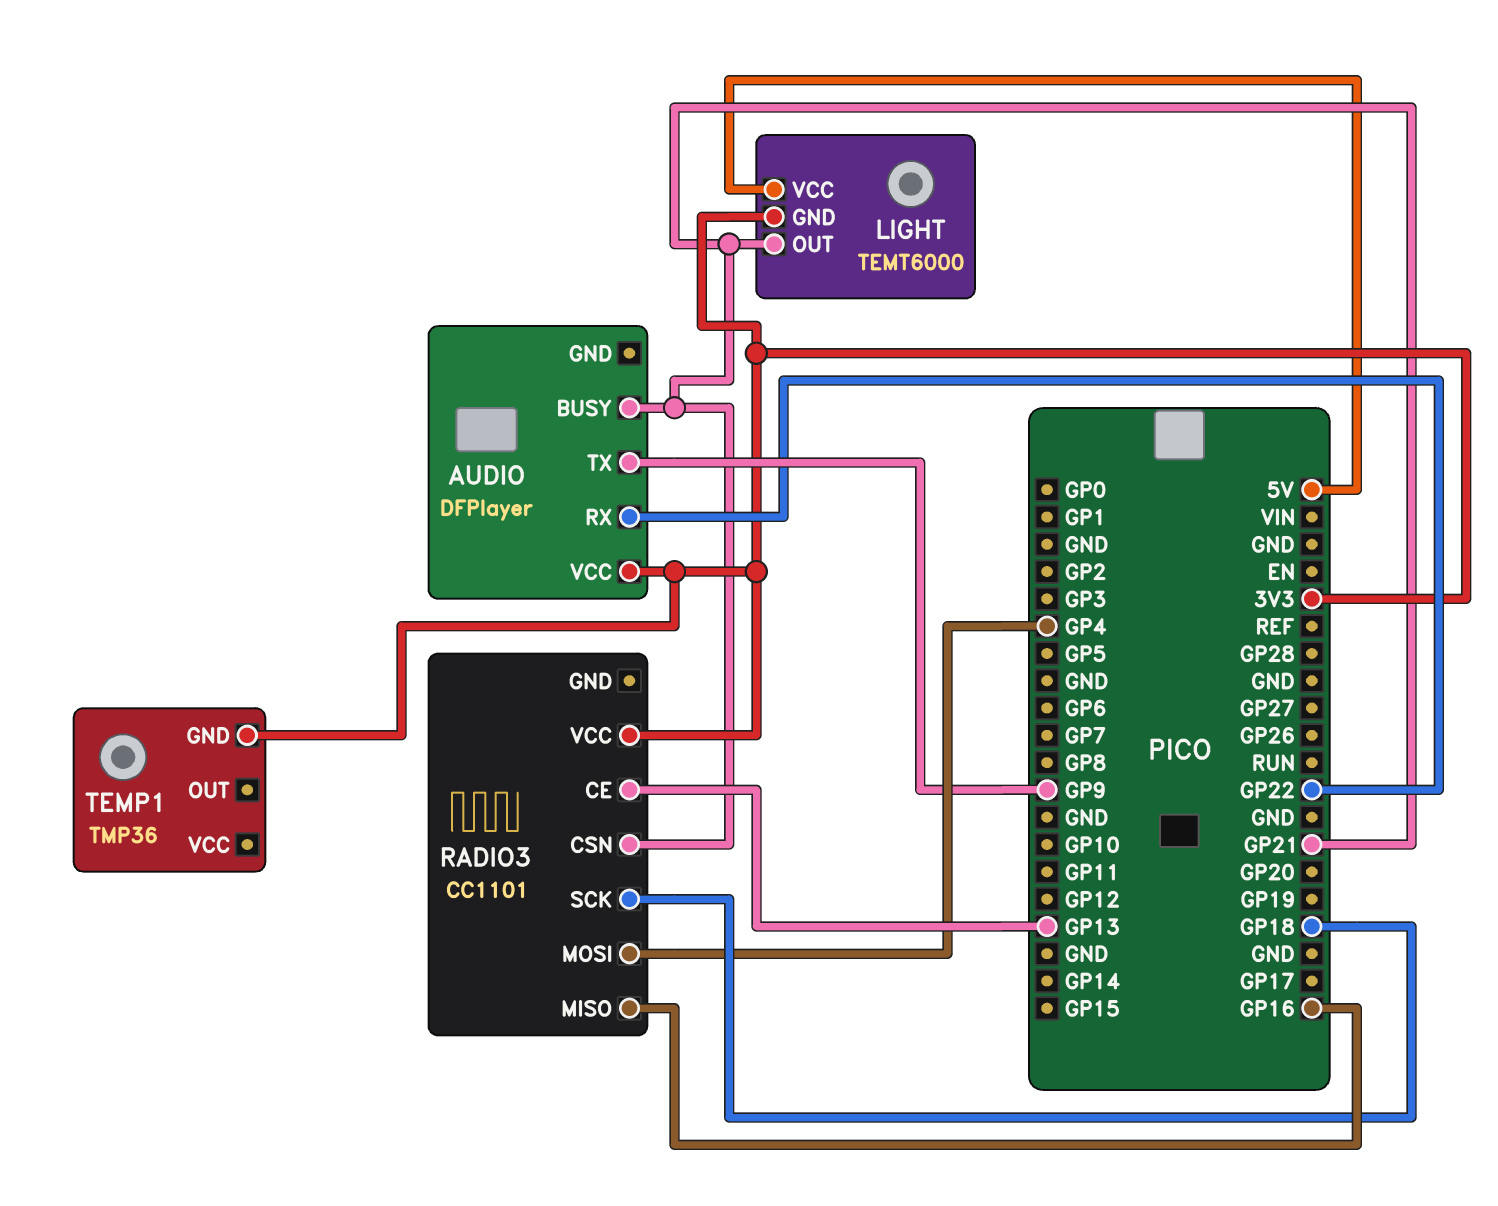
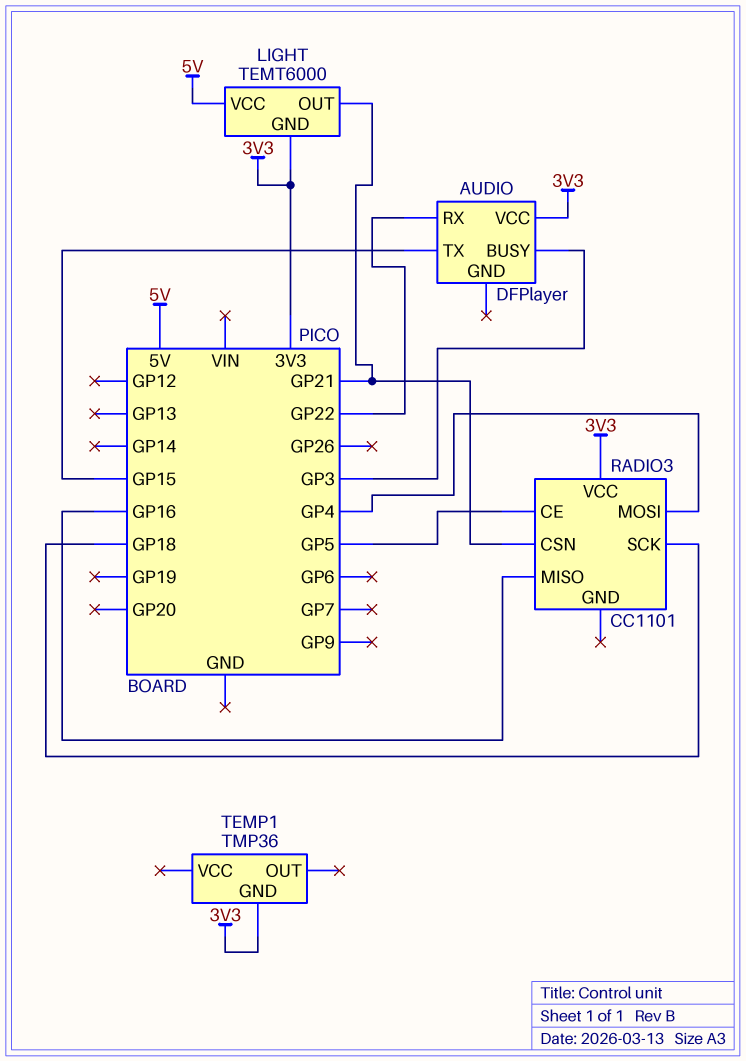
AUDIO pin BUSY: GP21 -> GP3
AUDIO pin TX: GP9 -> GP15
RADIO3 pin CE: GP13 -> GP5

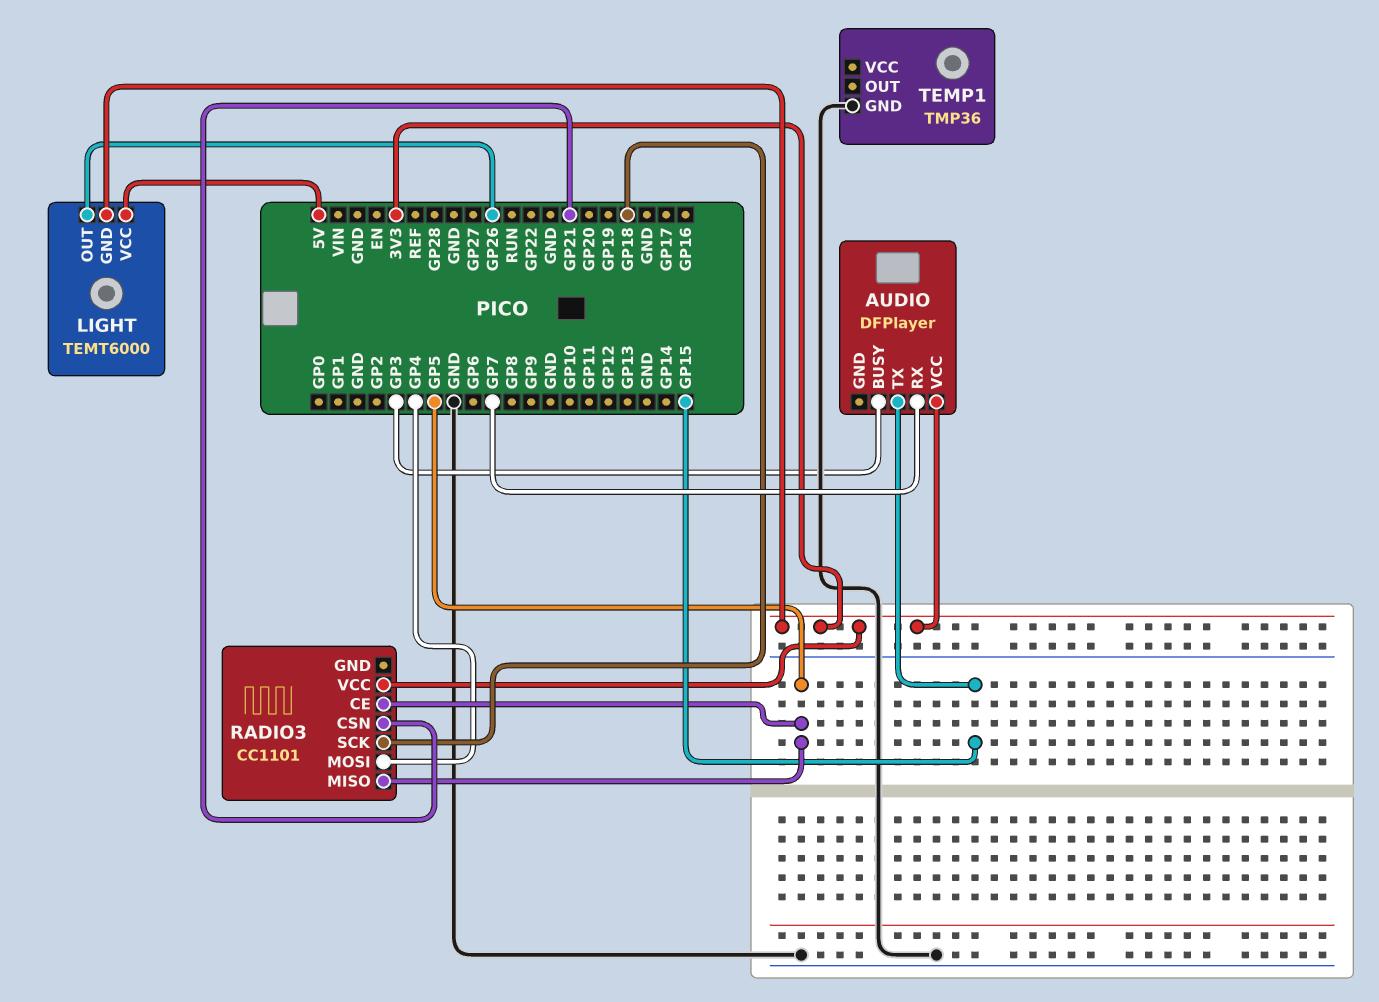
AUDIO pin RX: GP22 -> GP7
LIGHT pin OUT: GP21 -> GP26
RADIO3 pin MISO: GP16 -> GP5
TEMP1 pin GND: 3V3 -> GND

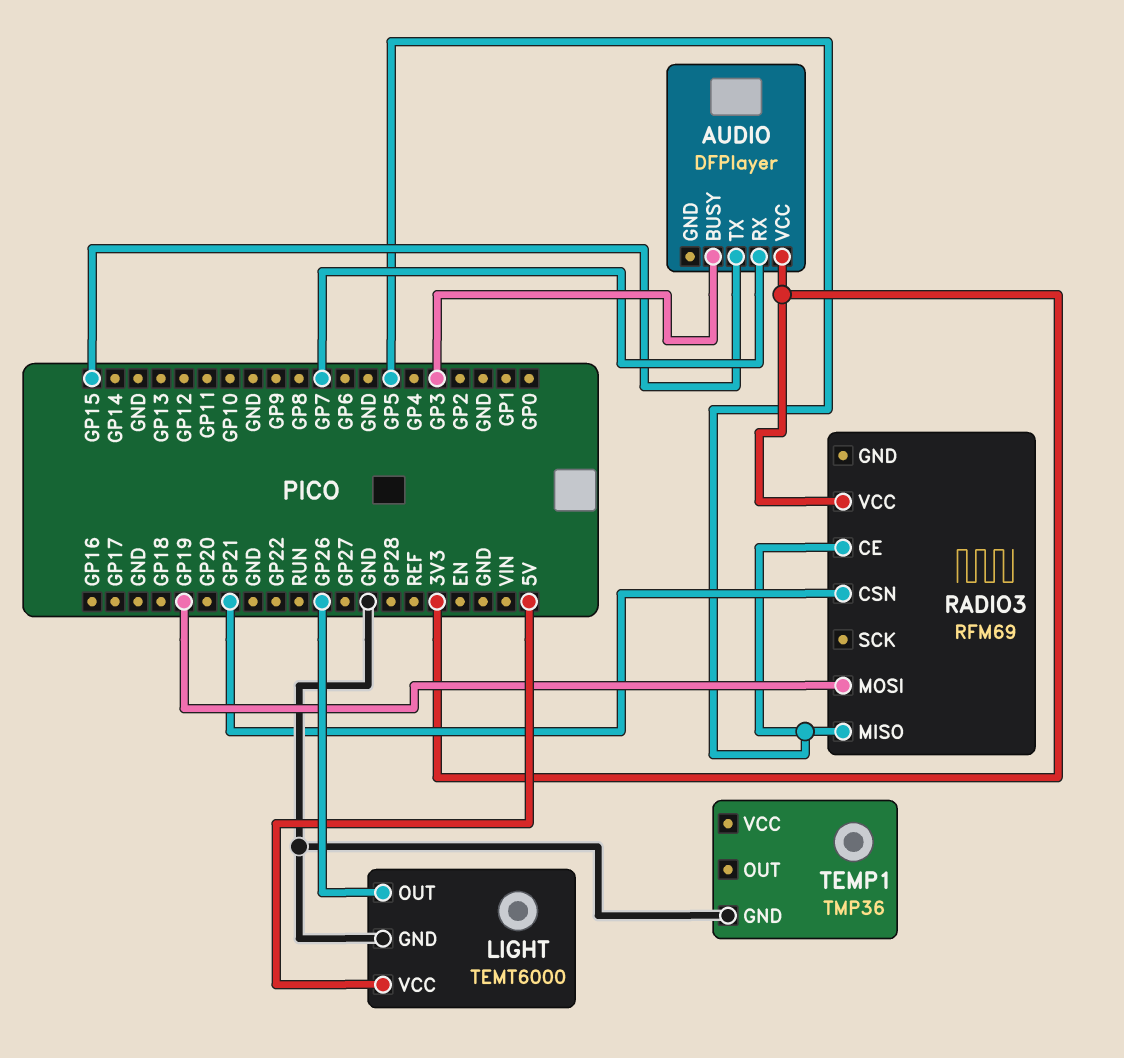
LIGHT pin GND: 3V3 -> GND
RADIO3: CC1101 -> RFM69
RADIO3 pin MOSI: GP4 -> GP19
RADIO3 pin SCK: GP18 -> none

